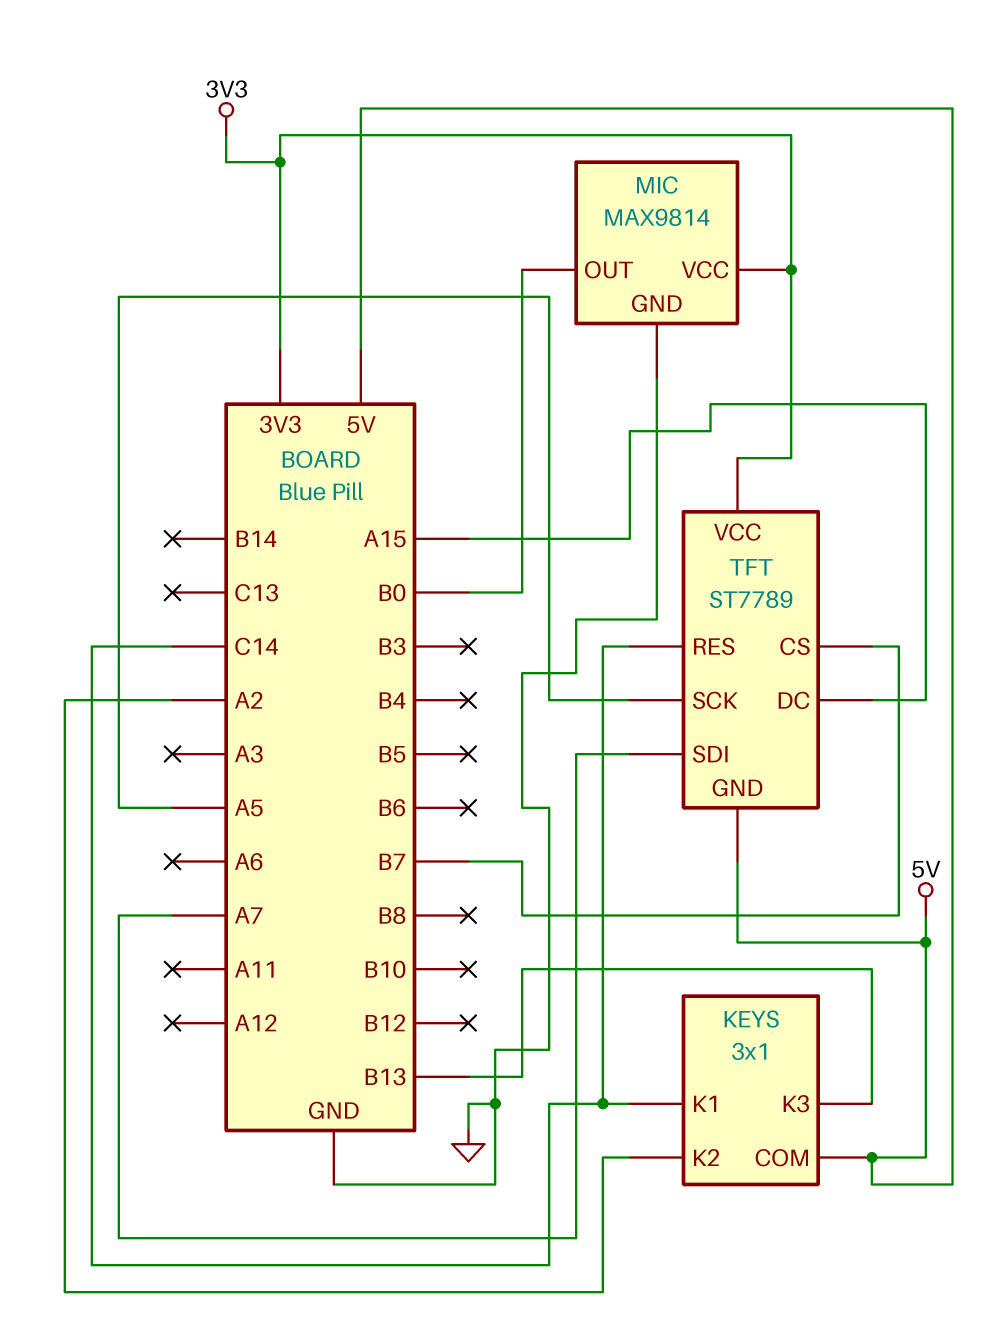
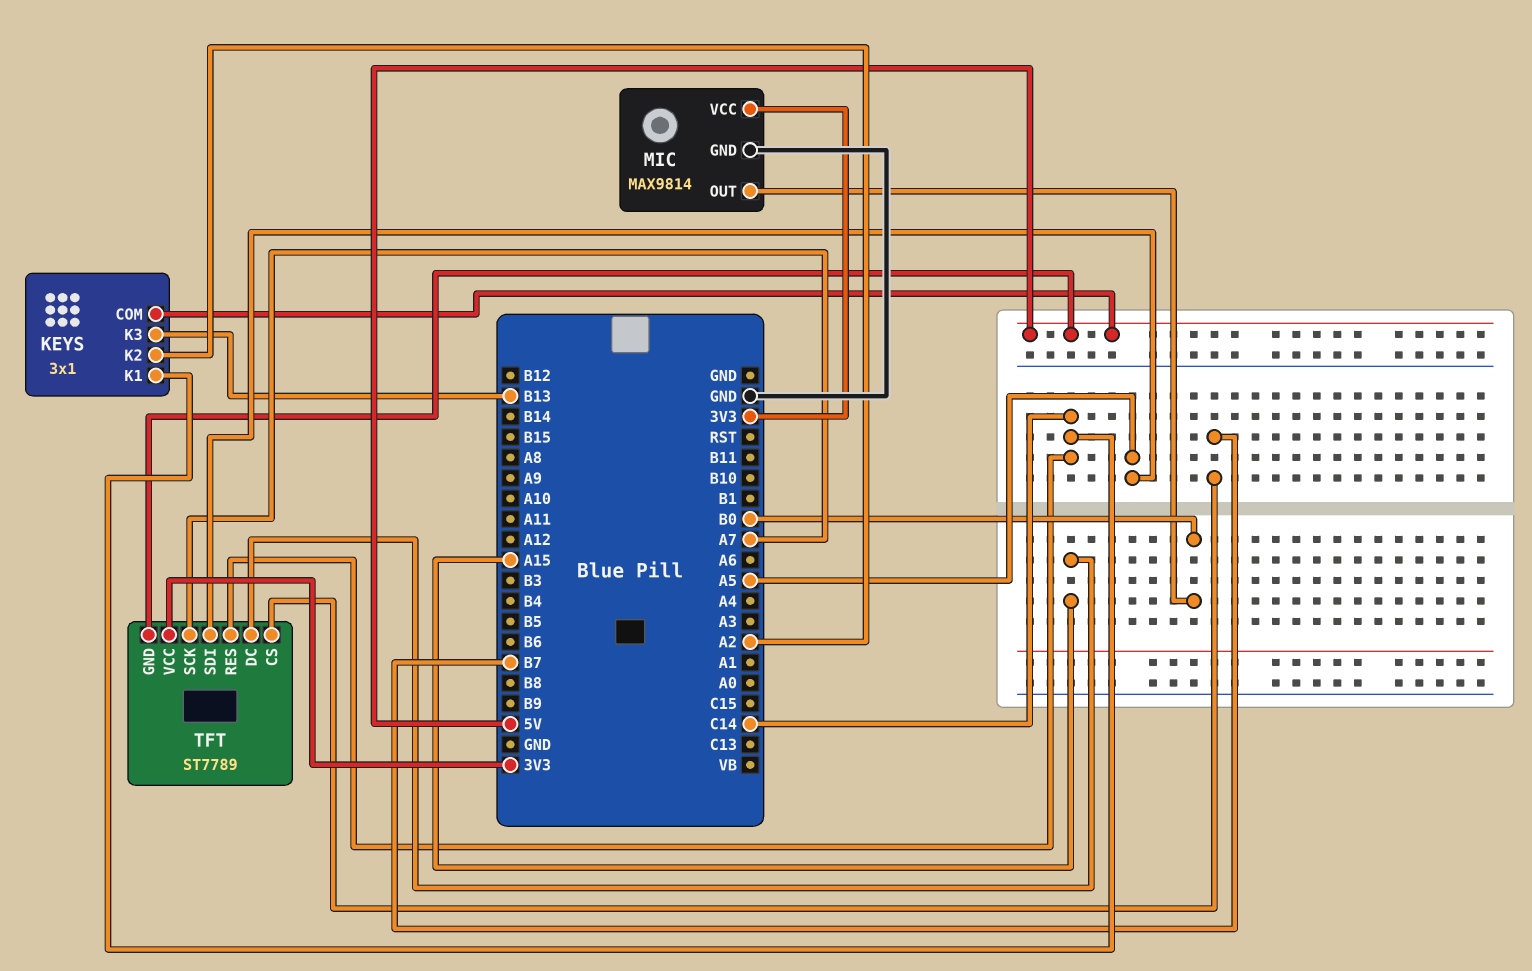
TFT pin SCK: A5 -> A7
TFT pin SDI: A7 -> A5

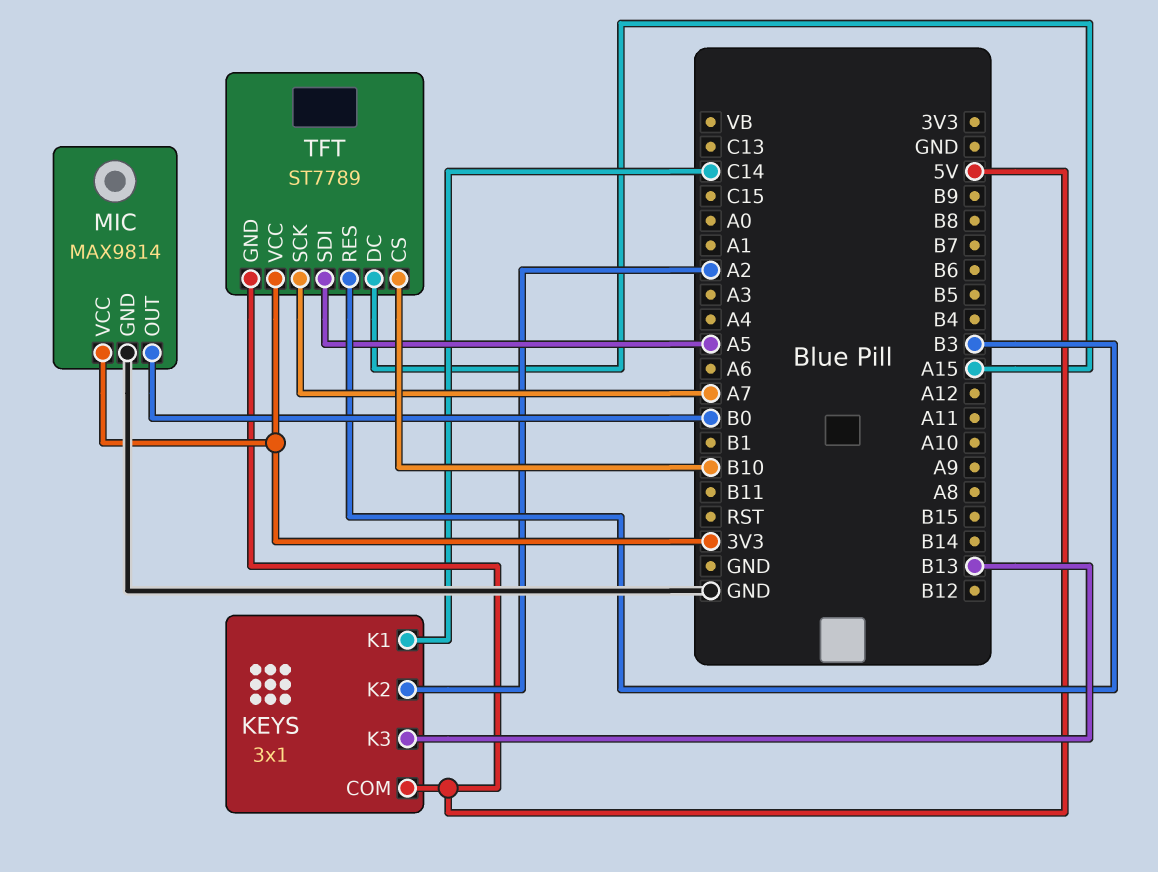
TFT pin CS: B7 -> B10
TFT pin RES: C14 -> B3

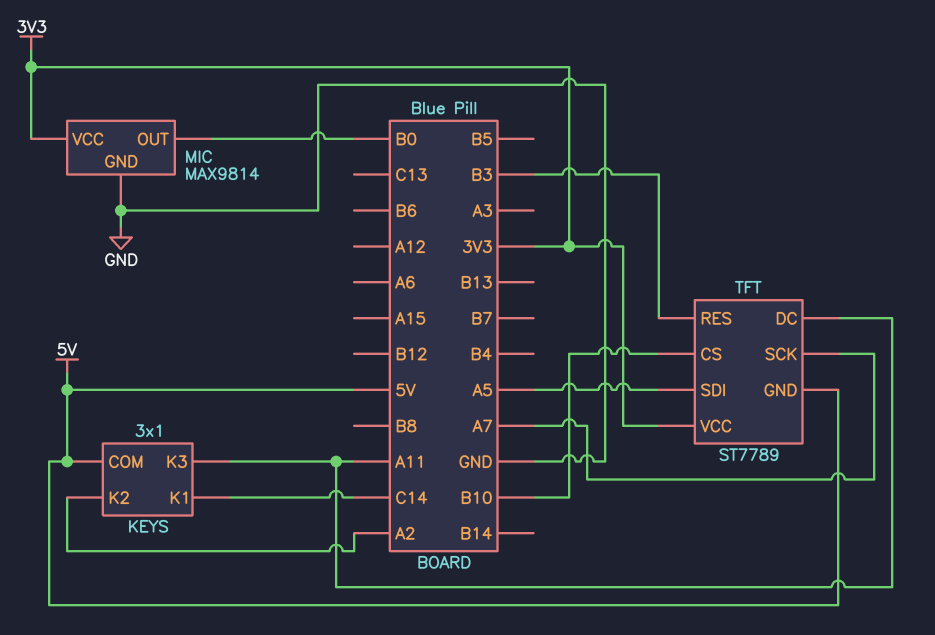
KEYS pin K3: B13 -> A11
TFT pin DC: A15 -> A11

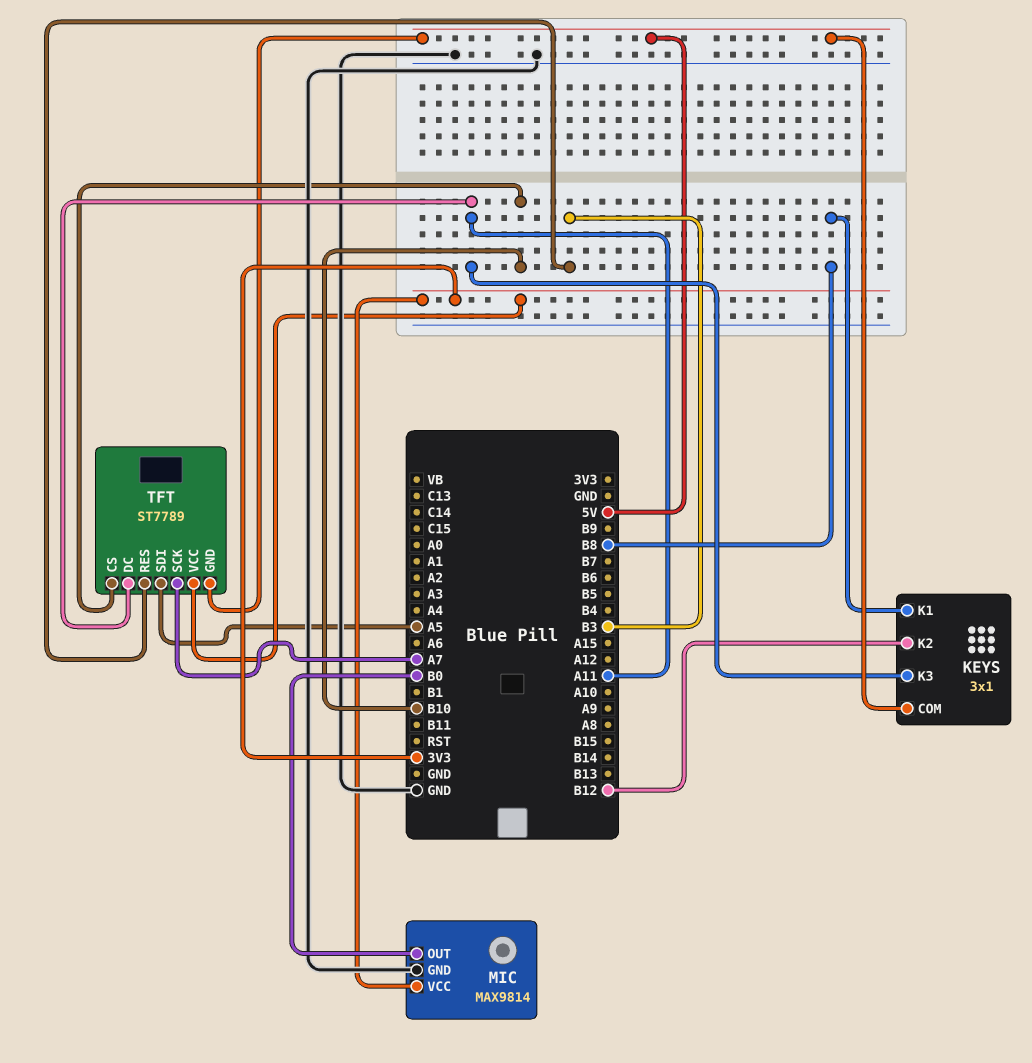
KEYS pin K1: C14 -> B8
KEYS pin K2: A2 -> B12

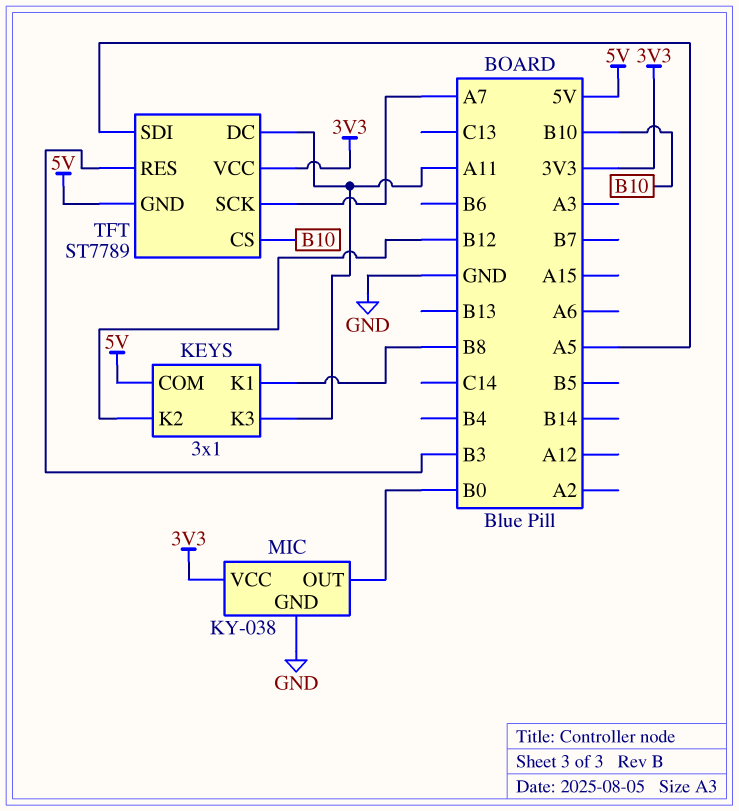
MIC: MAX9814 -> KY-038

